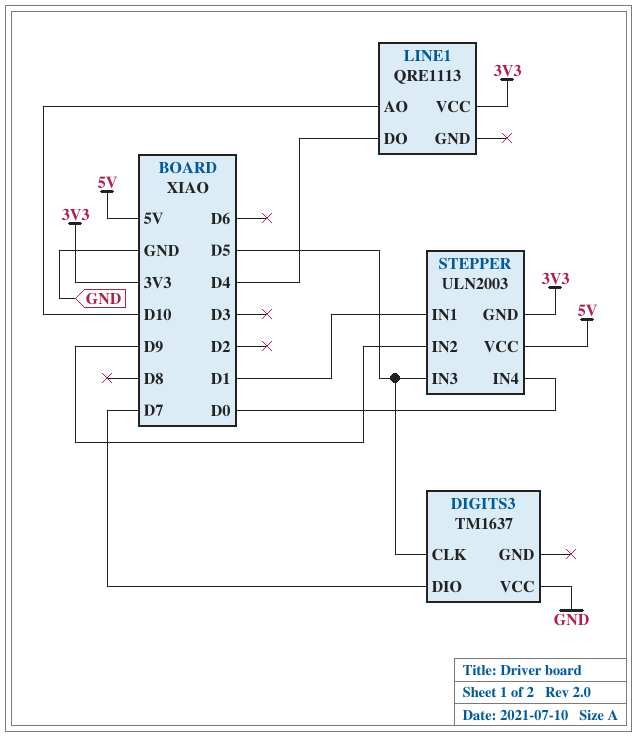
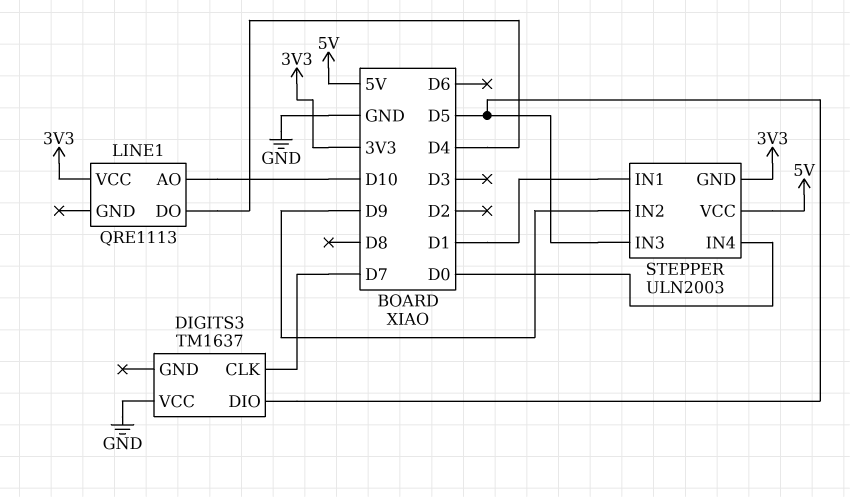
DIGITS3 pin CLK: D5 -> D7
DIGITS3 pin DIO: D7 -> D5

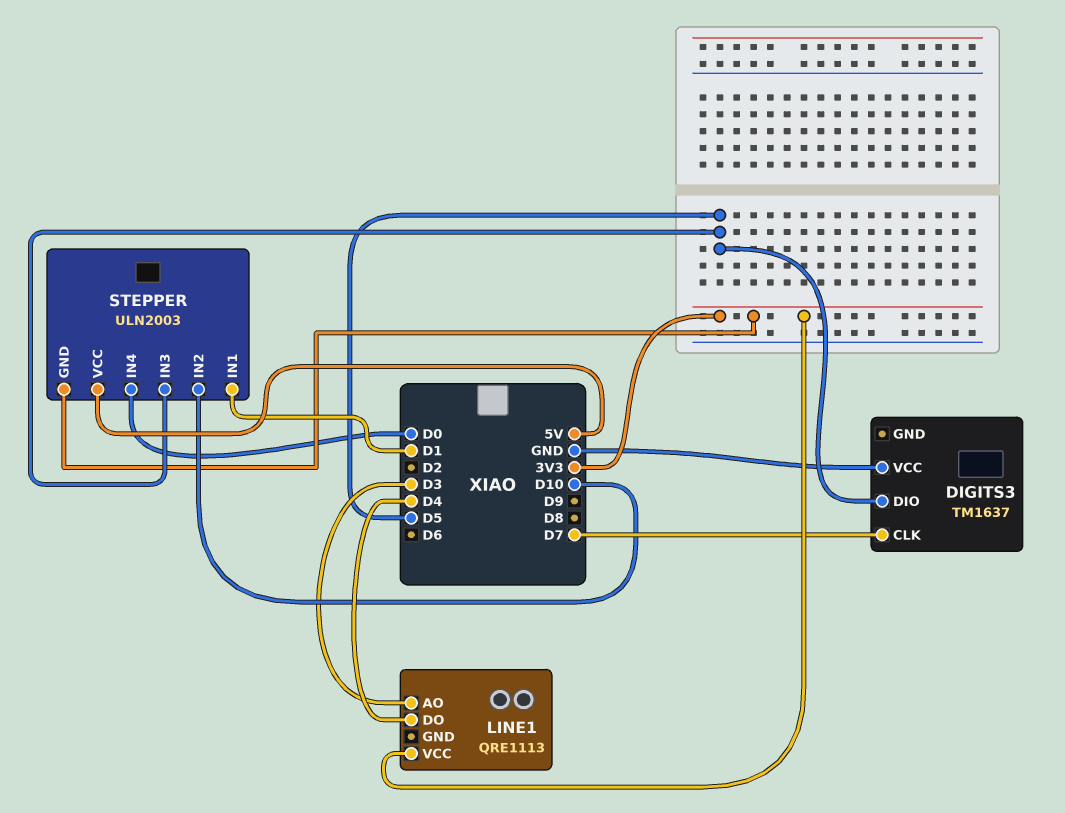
LINE1 pin AO: D10 -> D3
STEPPER pin IN2: D9 -> D10

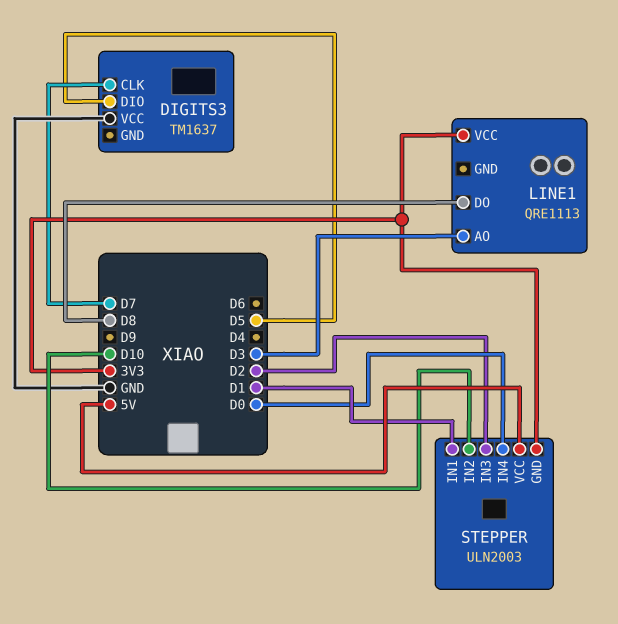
LINE1 pin DO: D4 -> D8
STEPPER pin IN3: D5 -> D2

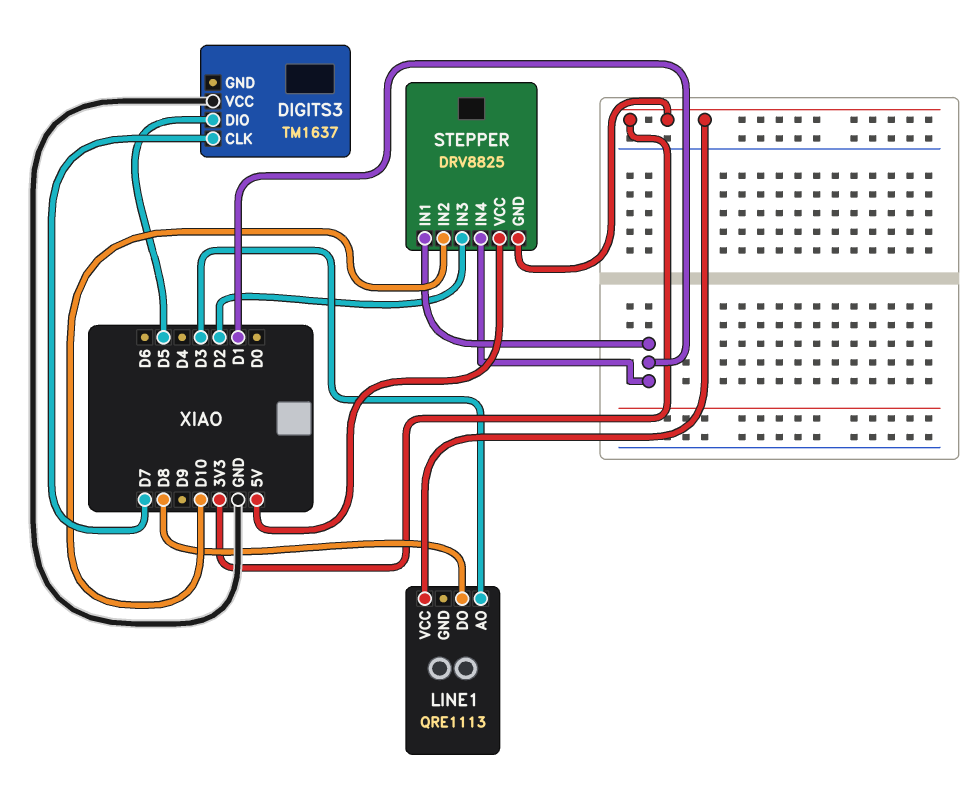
STEPPER: ULN2003 -> DRV8825
STEPPER pin IN4: D0 -> D1

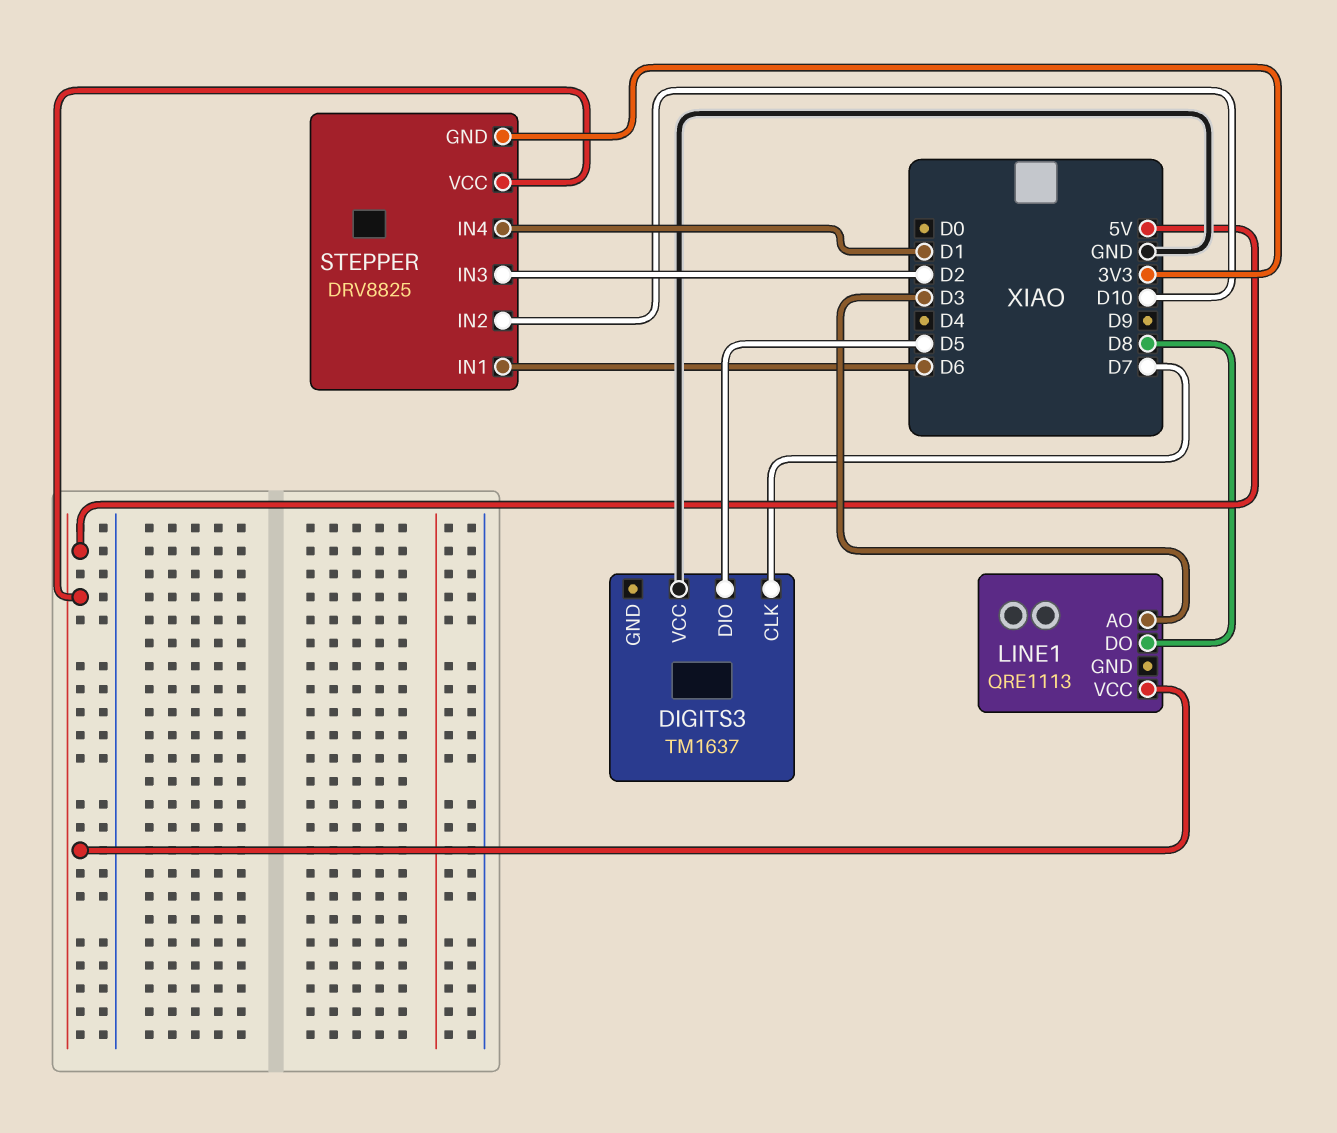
LINE1 pin VCC: 3V3 -> 5V
STEPPER pin IN1: D1 -> D6

